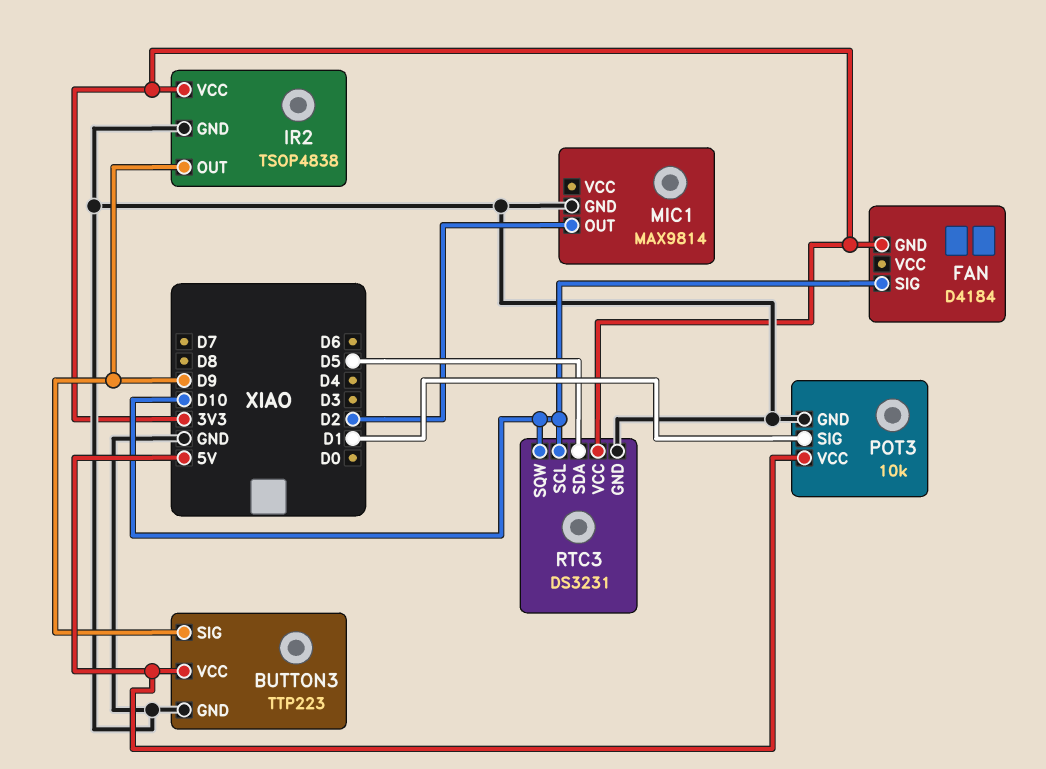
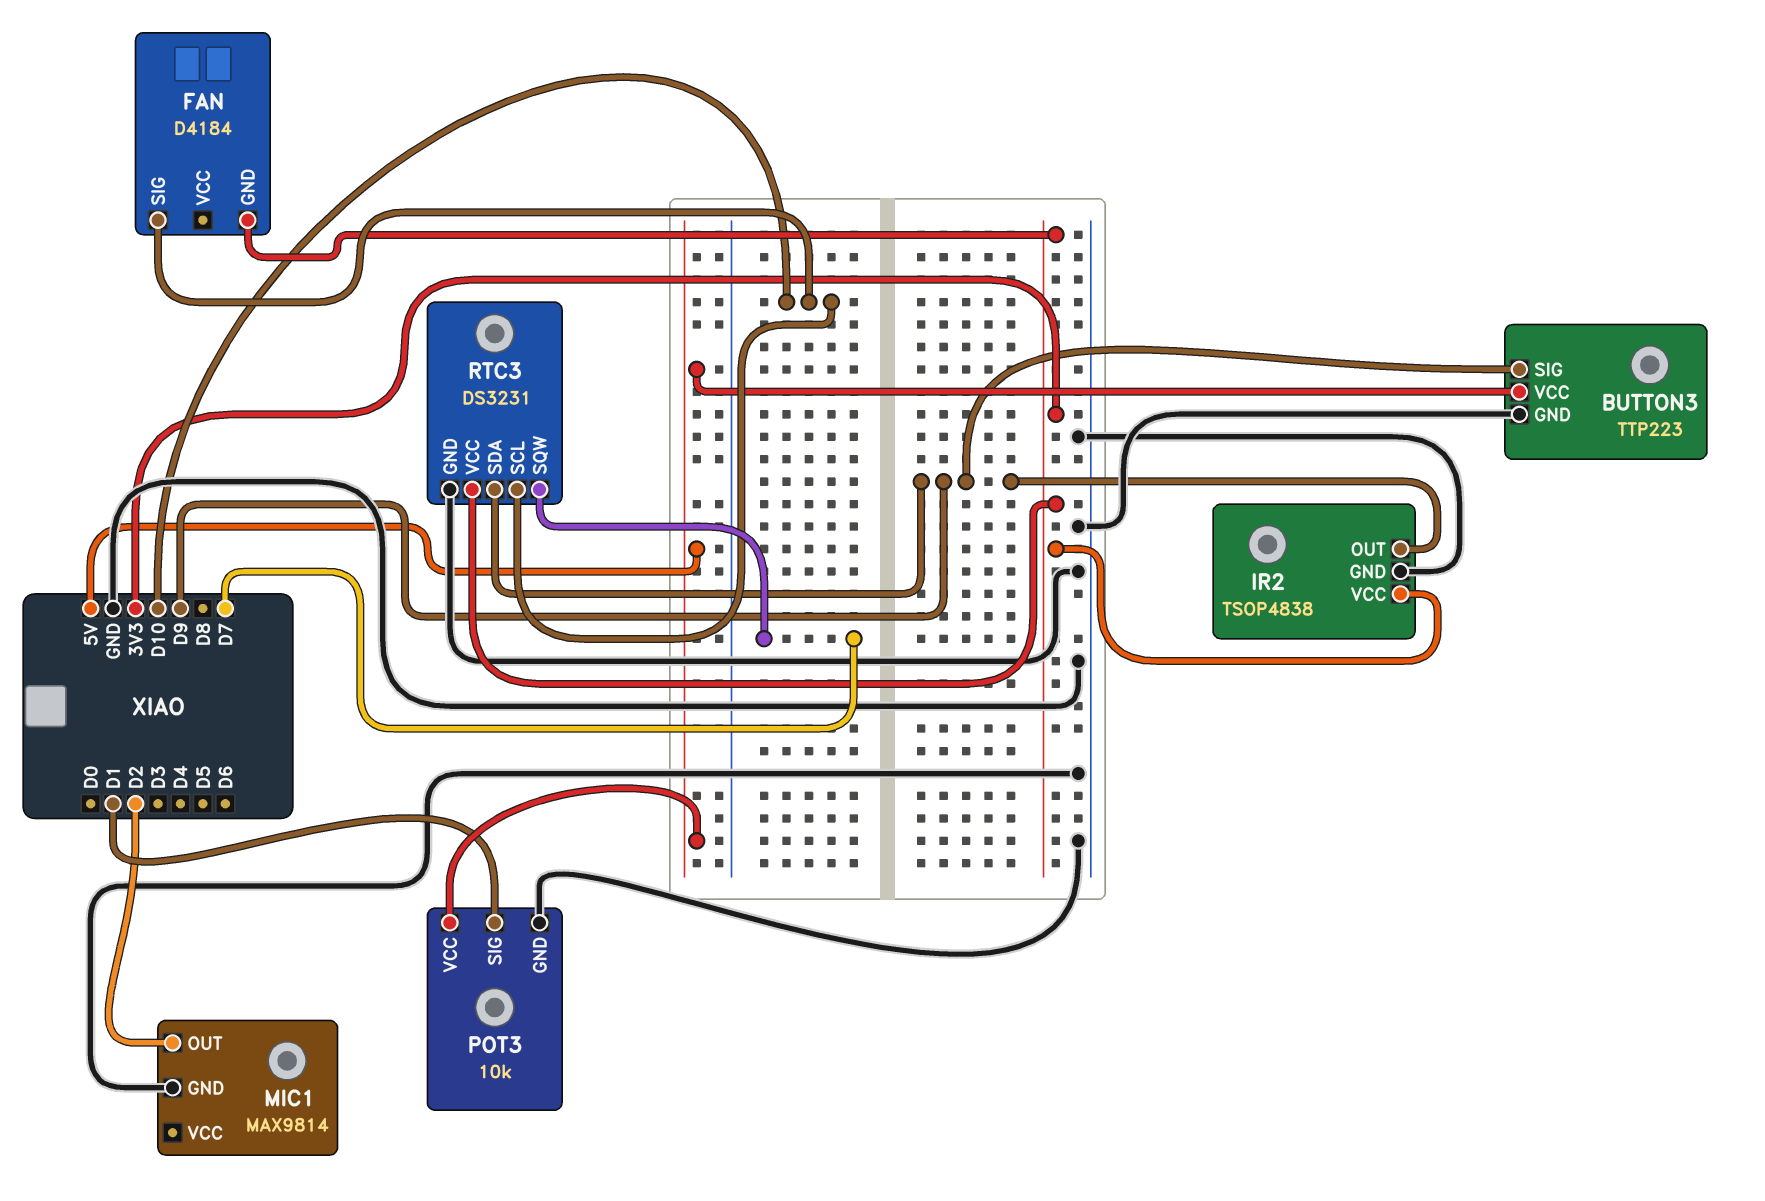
RTC3 pin SDA: D5 -> D9
RTC3 pin SQW: D10 -> D7

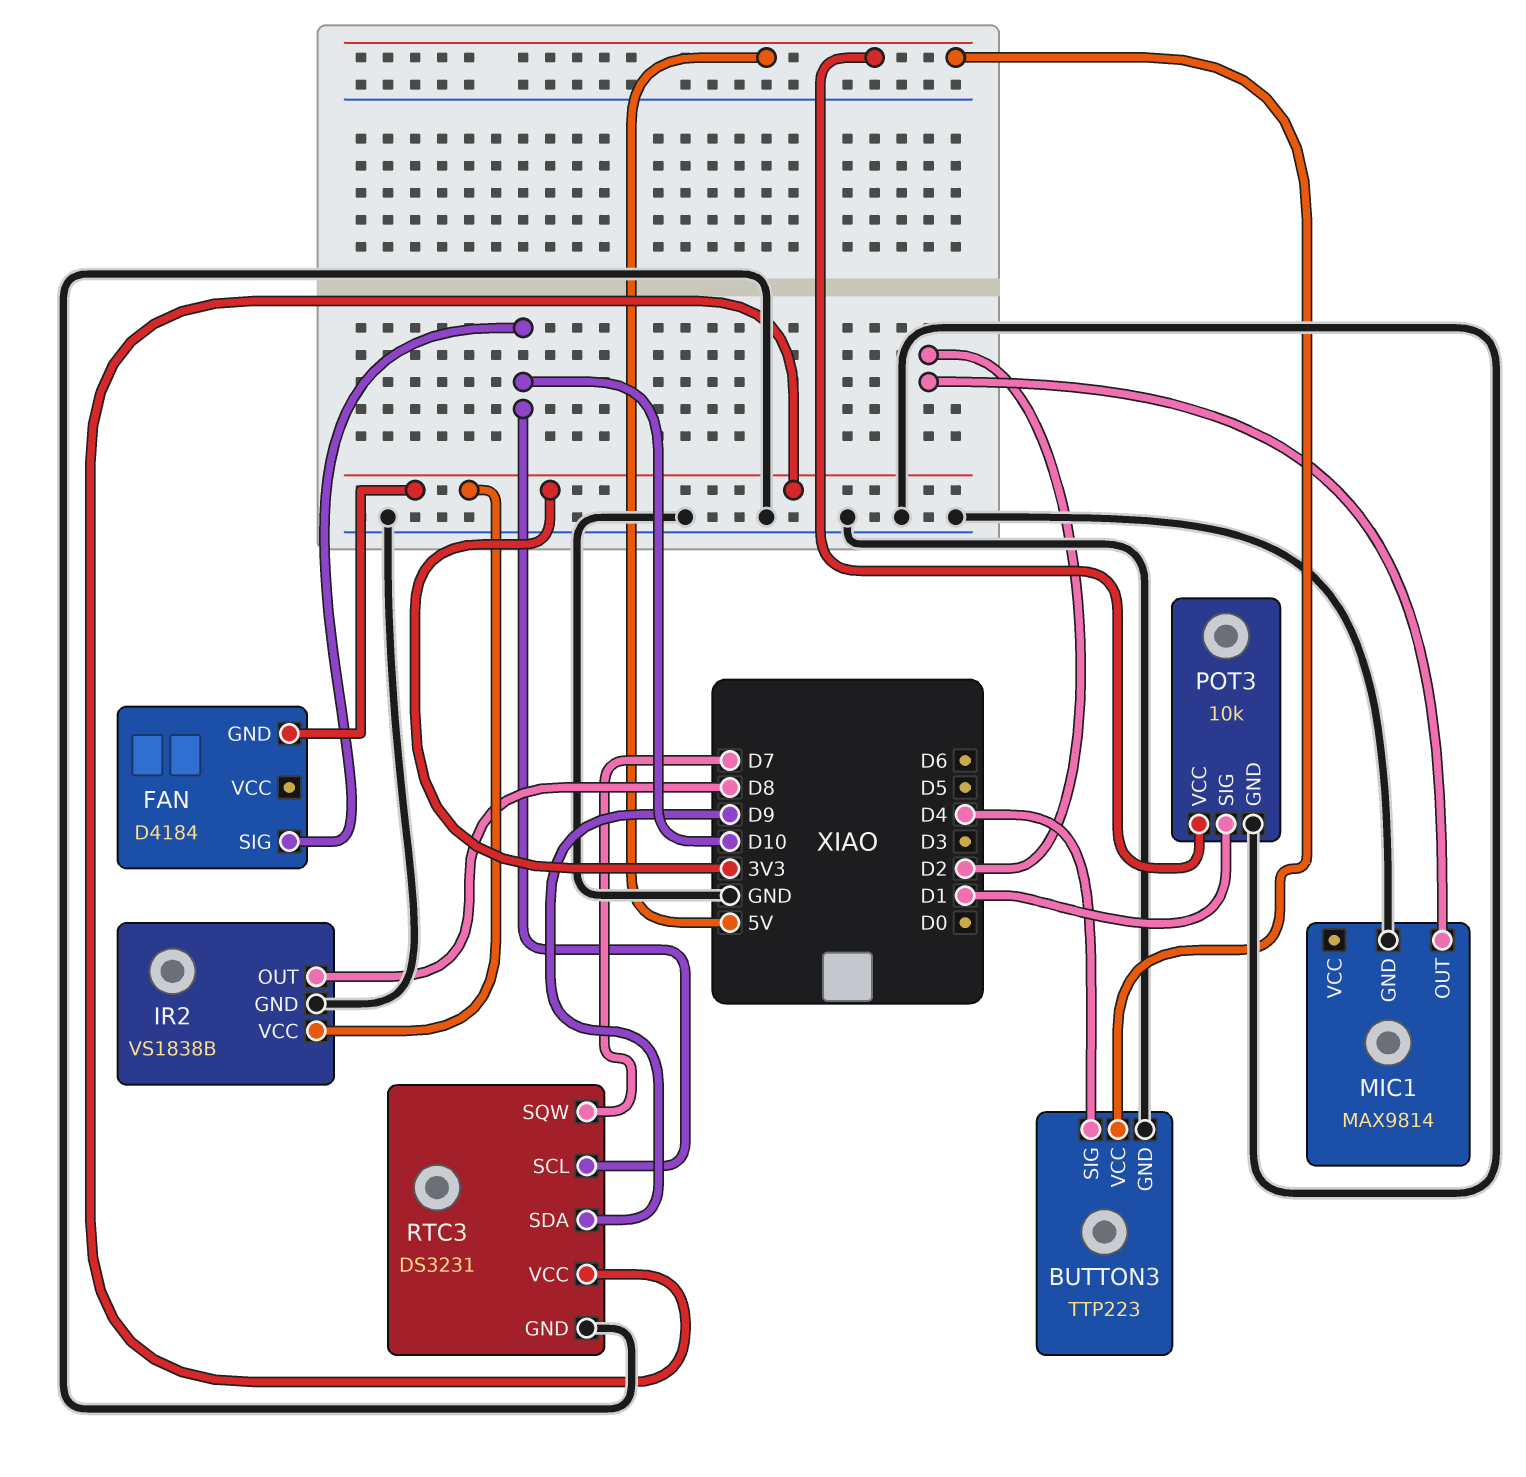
BUTTON3 pin SIG: D9 -> D4
IR2: TSOP4838 -> VS1838B
IR2 pin OUT: D9 -> D8

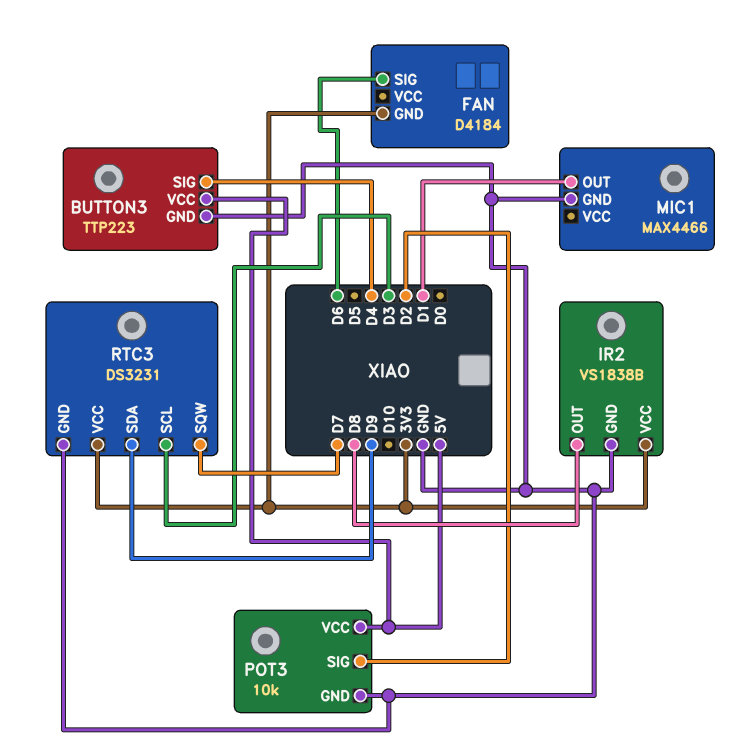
FAN pin SIG: D10 -> D6
MIC1: MAX9814 -> MAX4466
MIC1 pin OUT: D2 -> D1
POT3 pin SIG: D1 -> D2
RTC3 pin SCL: D10 -> D3

